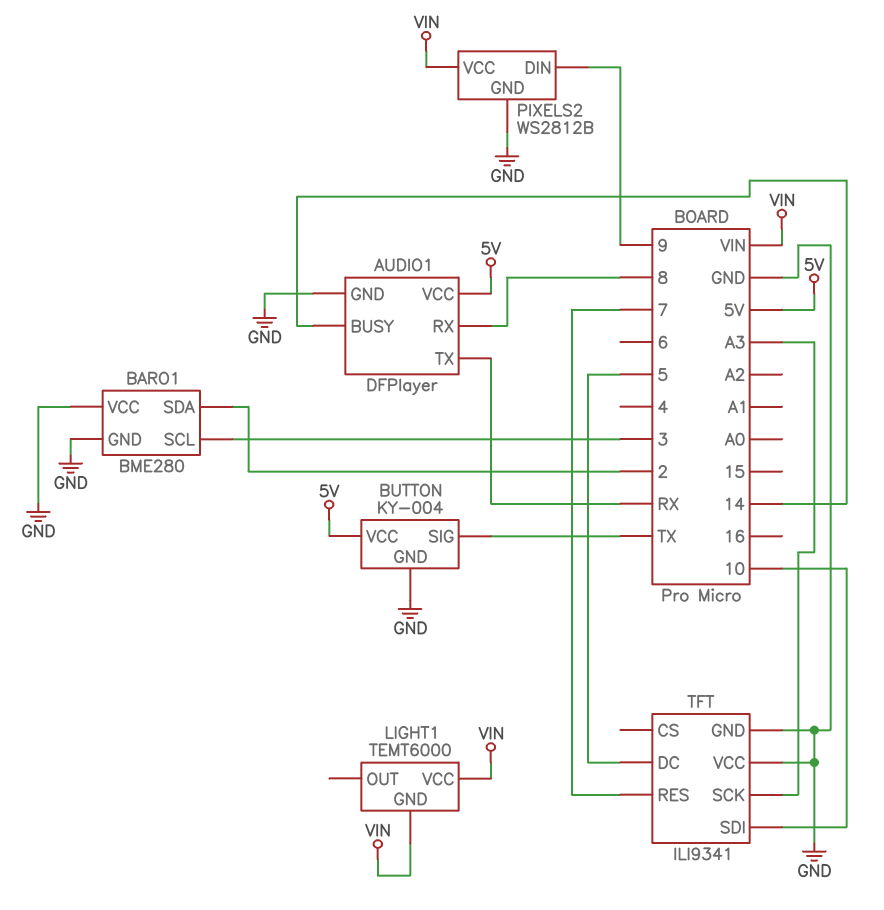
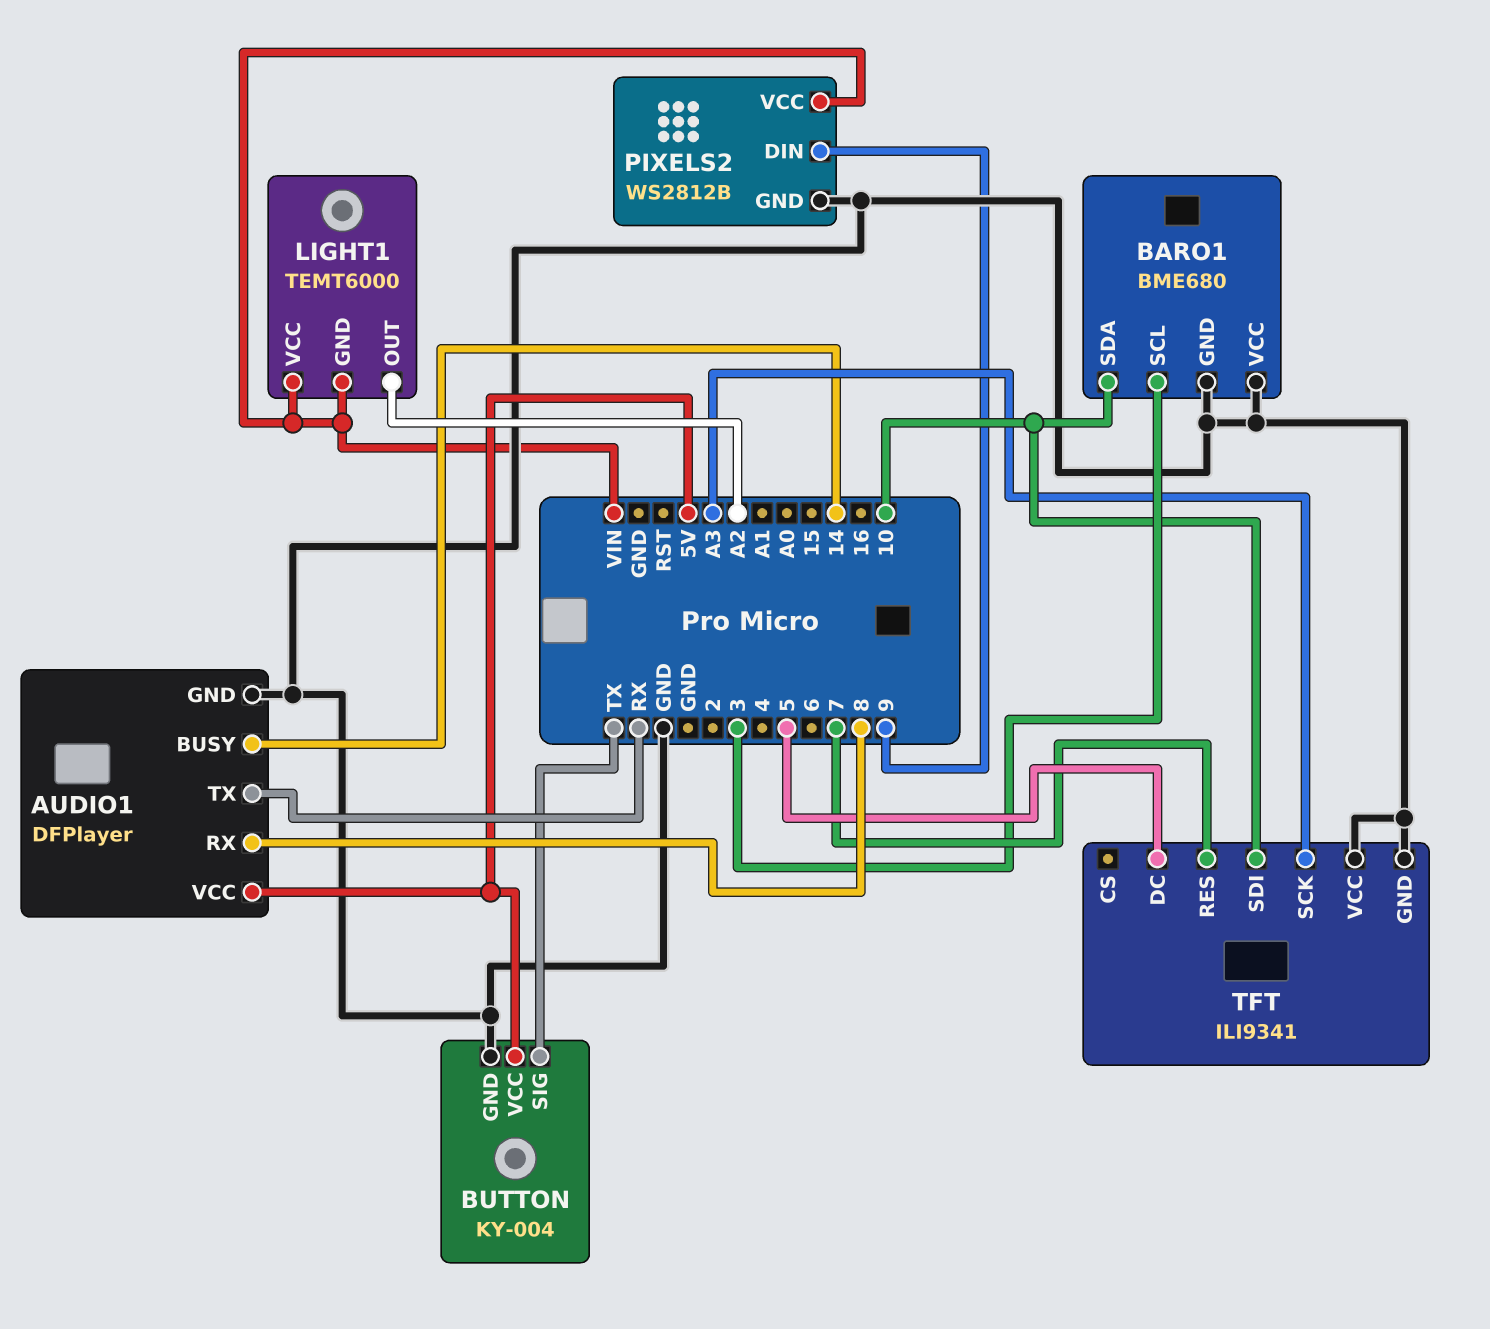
BARO1: BME280 -> BME680
BARO1 pin SDA: 2 -> 10
LIGHT1 pin OUT: none -> A2

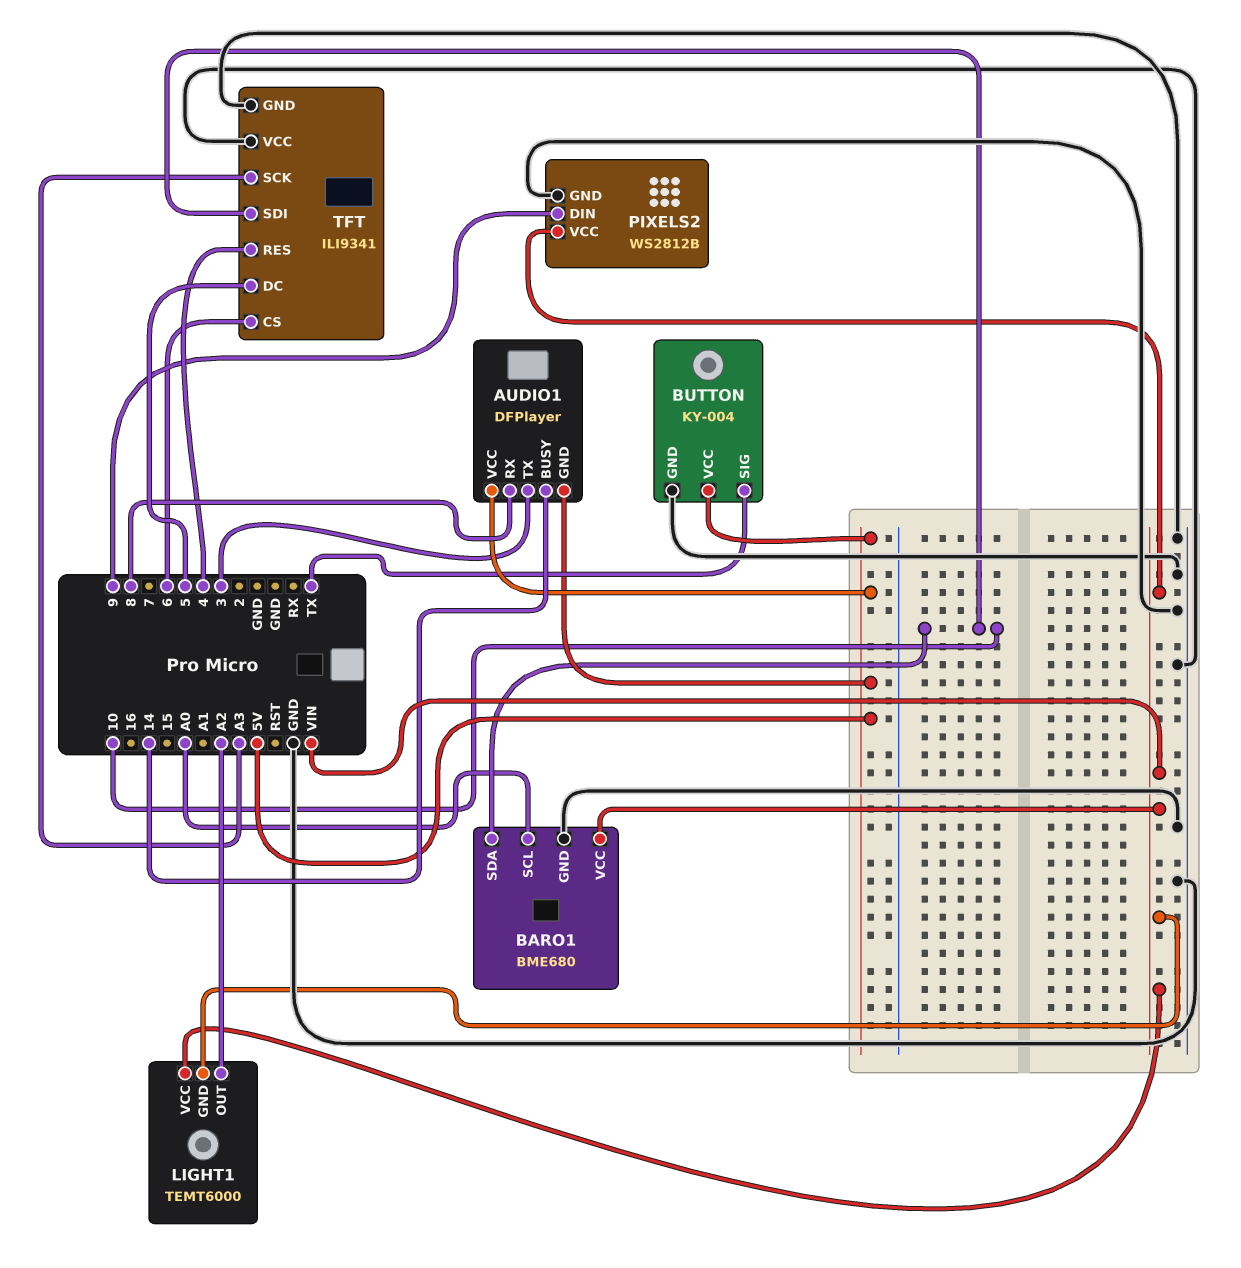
AUDIO1 pin GND: GND -> 5V
AUDIO1 pin TX: RX -> 3
BARO1 pin SCL: 3 -> A0
BARO1 pin VCC: GND -> VIN
TFT pin CS: none -> 6
TFT pin RES: 7 -> 4

